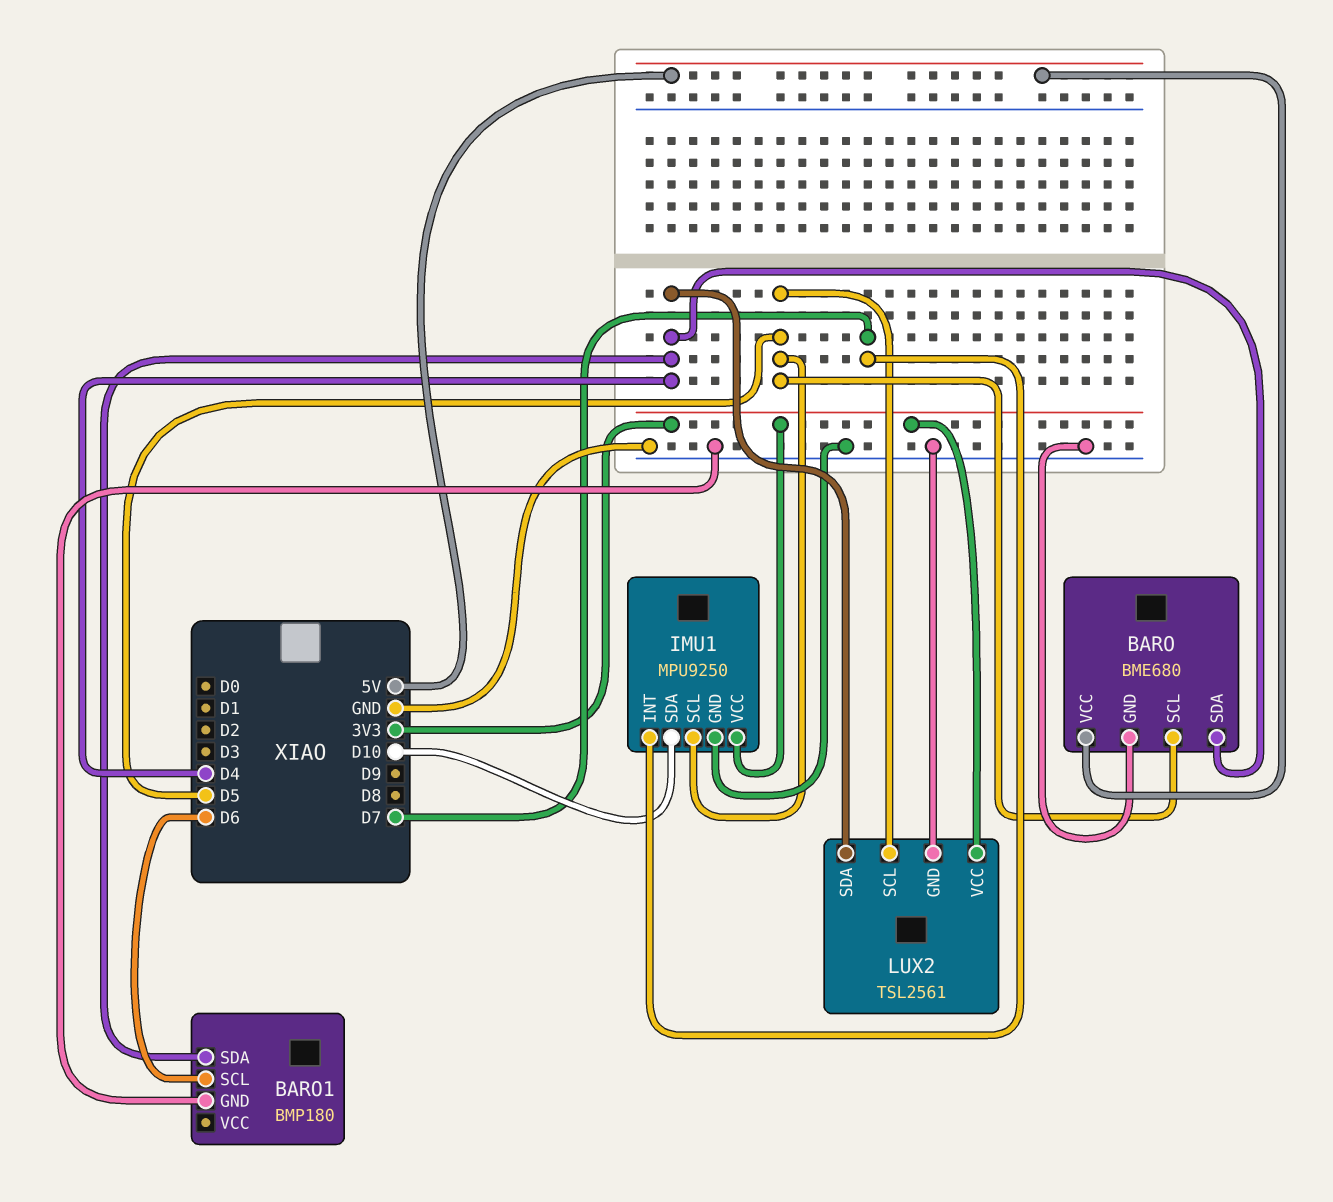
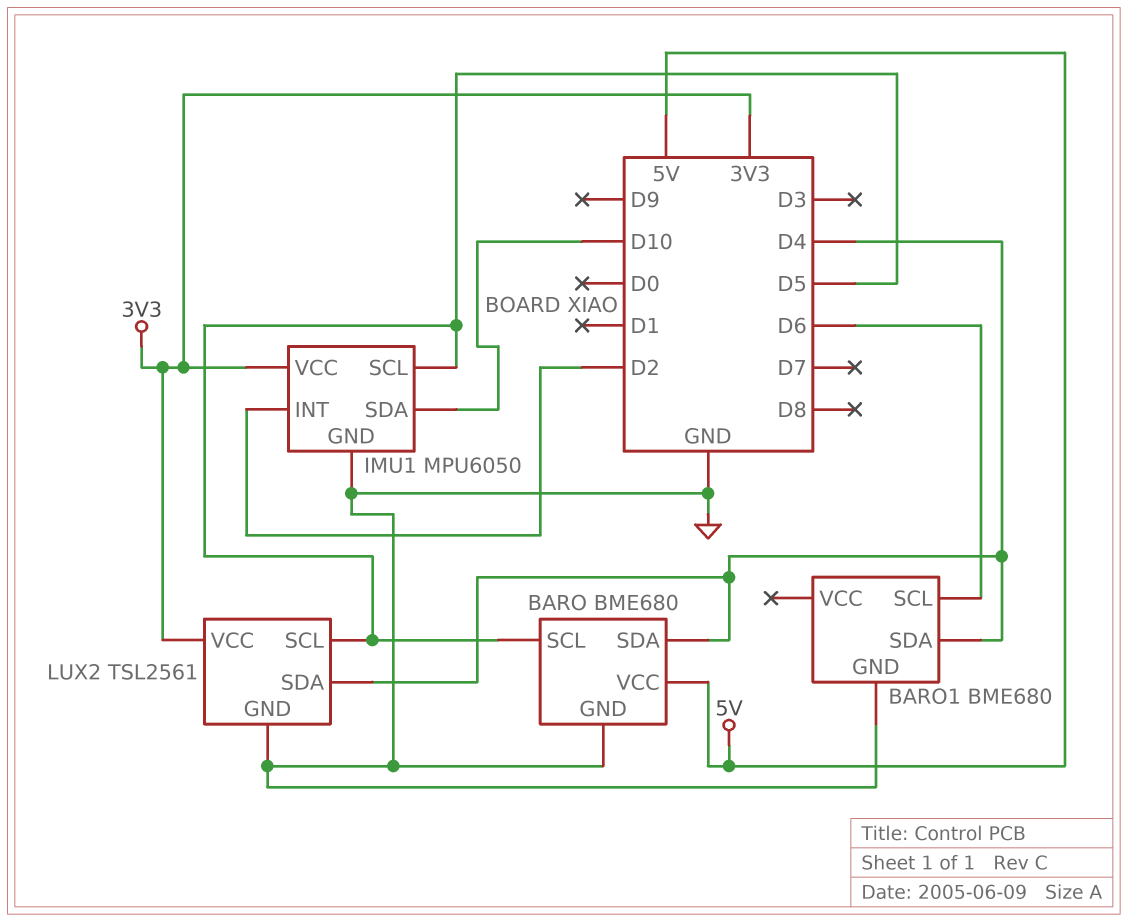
BARO1: BMP180 -> BME680
IMU1: MPU9250 -> MPU6050
IMU1 pin INT: D7 -> D2

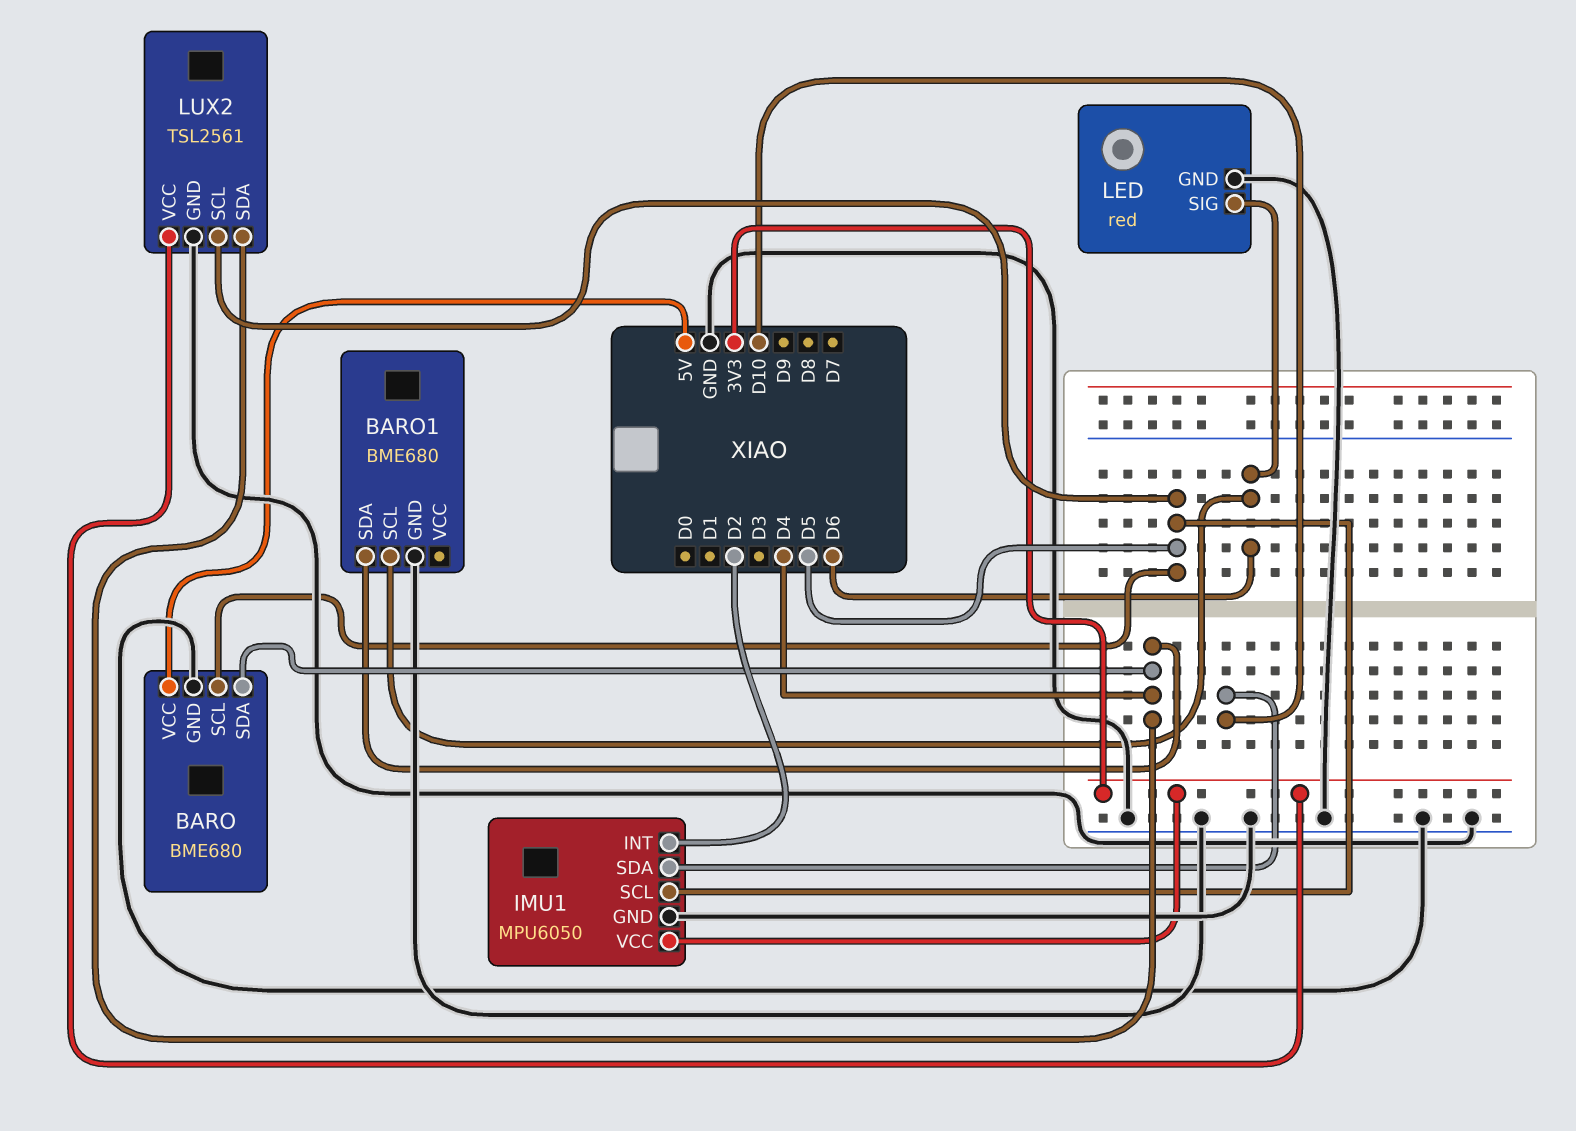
LED: none -> red
LED pin GND: none -> GND
LED pin SIG: none -> D6

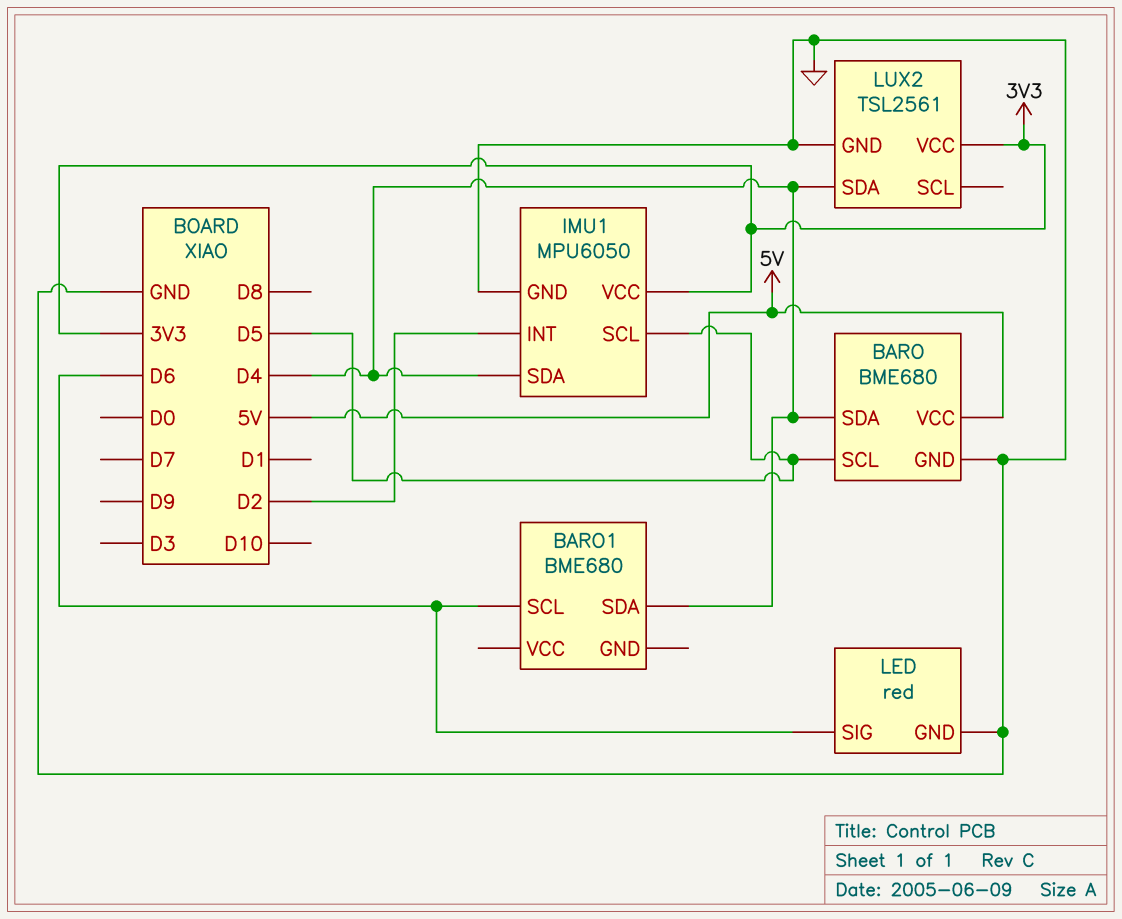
BARO1 pin GND: GND -> none
IMU1 pin SDA: D10 -> D4
LUX2 pin SCL: D5 -> none

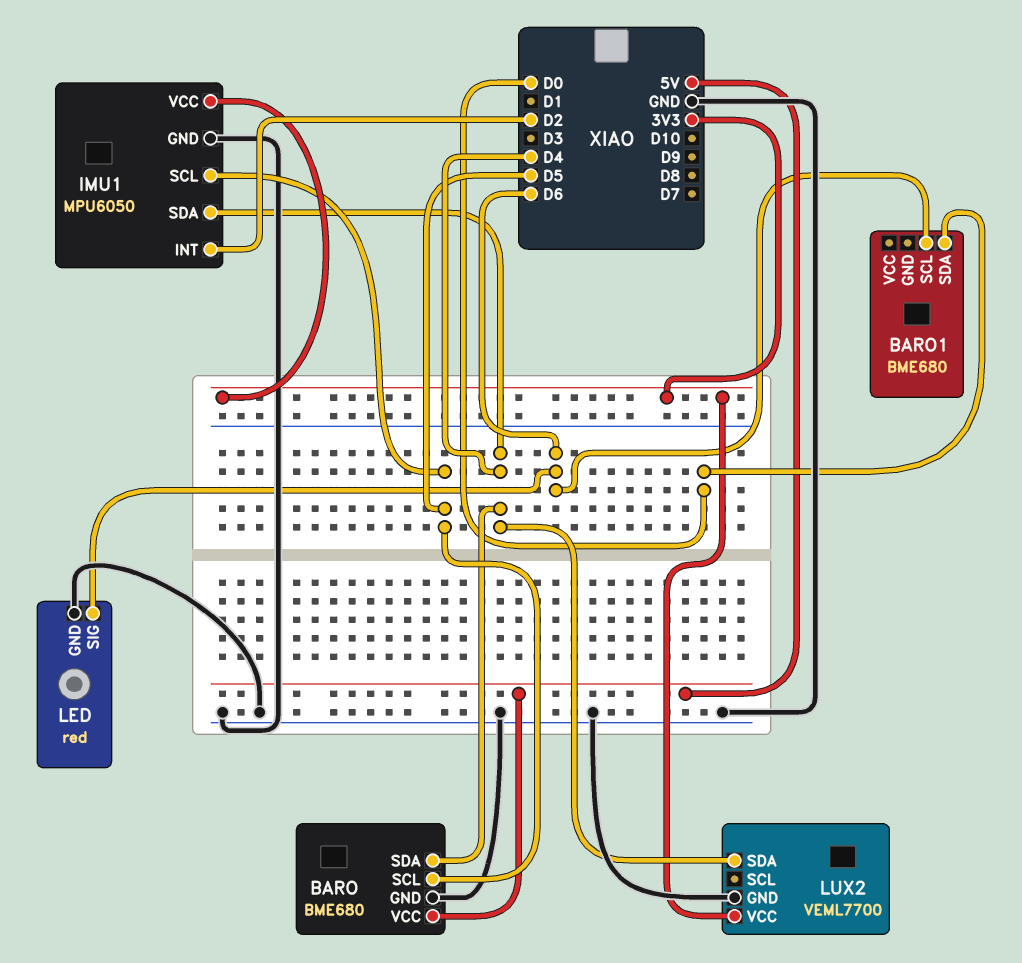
BARO1 pin SDA: D4 -> D0
LUX2: TSL2561 -> VEML7700

